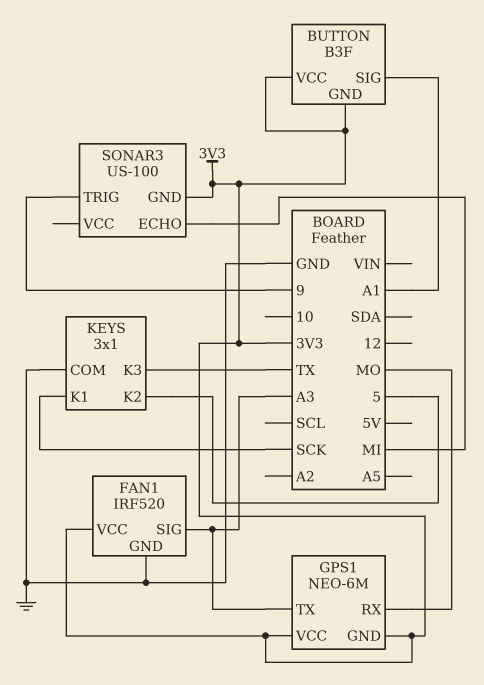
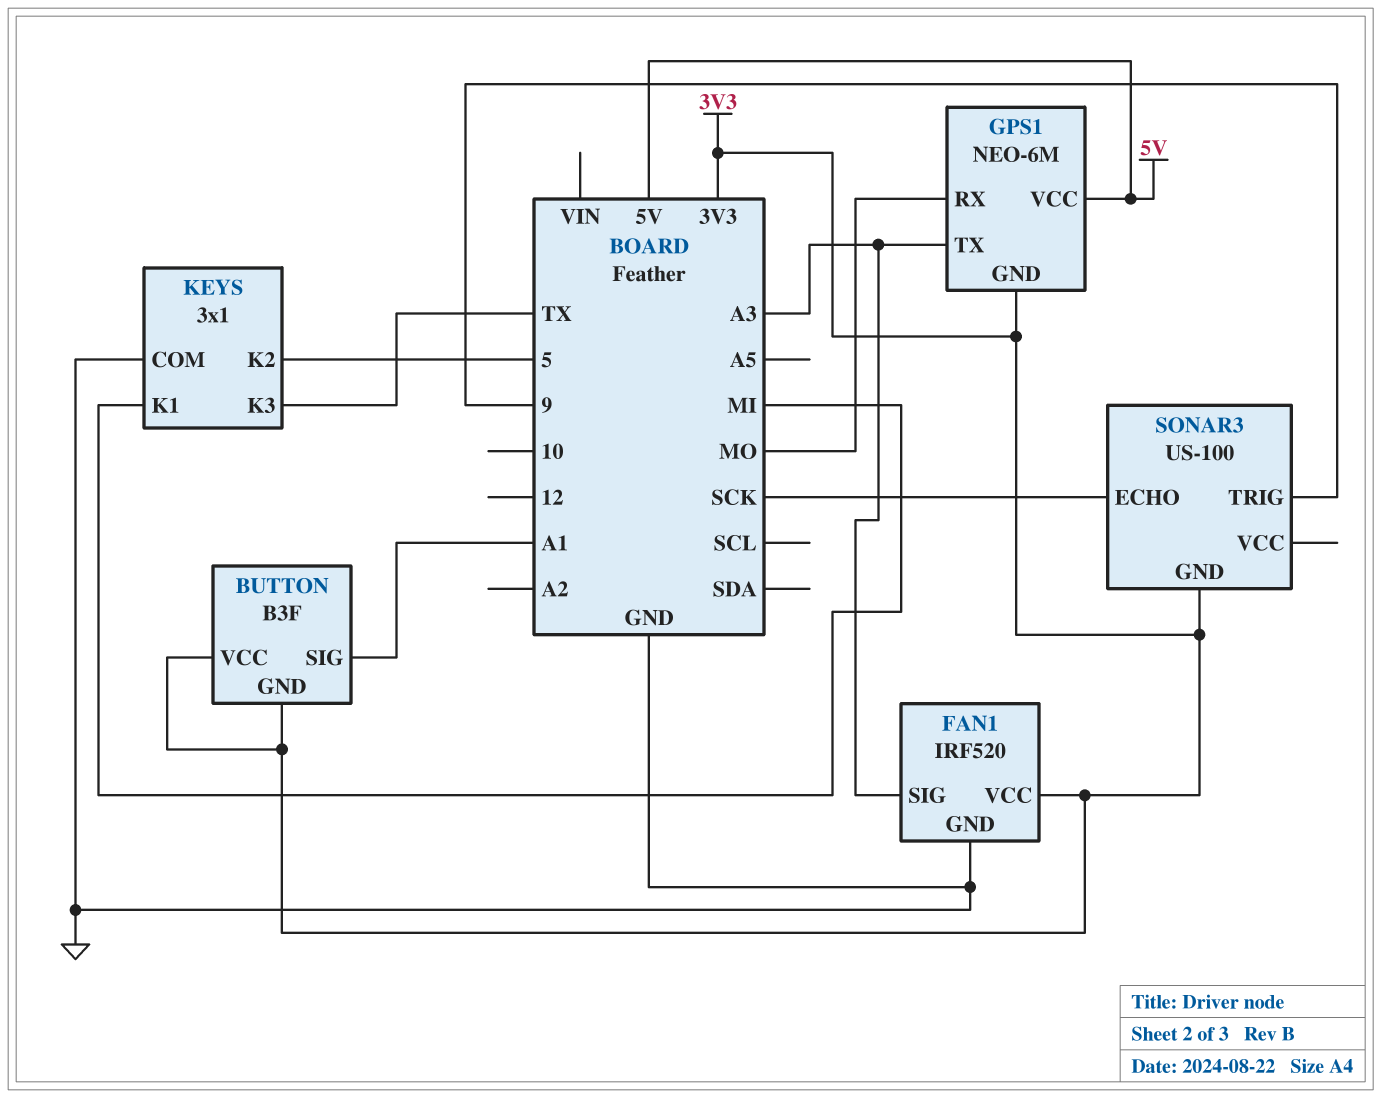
GPS1 pin VCC: 3V3 -> 5V
KEYS pin K1: SCK -> MI
SONAR3 pin ECHO: MI -> SCK

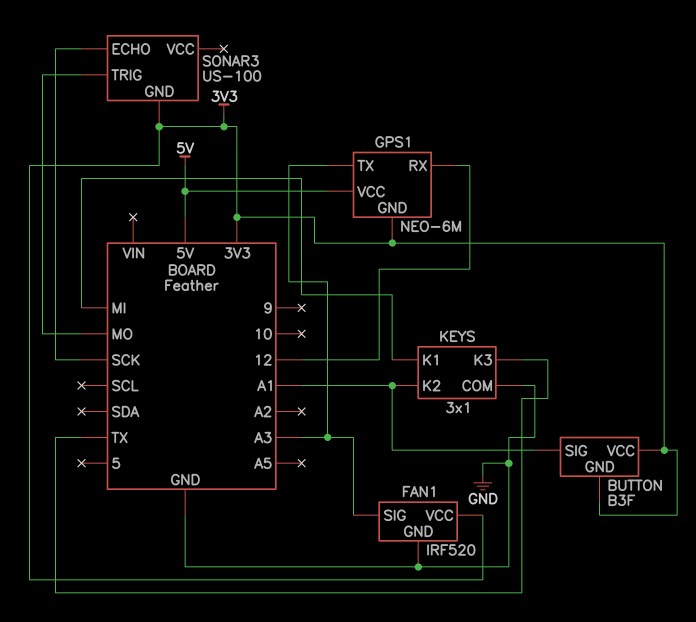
GPS1 pin RX: MO -> 12
KEYS pin K2: 5 -> A1
SONAR3 pin TRIG: 9 -> MO

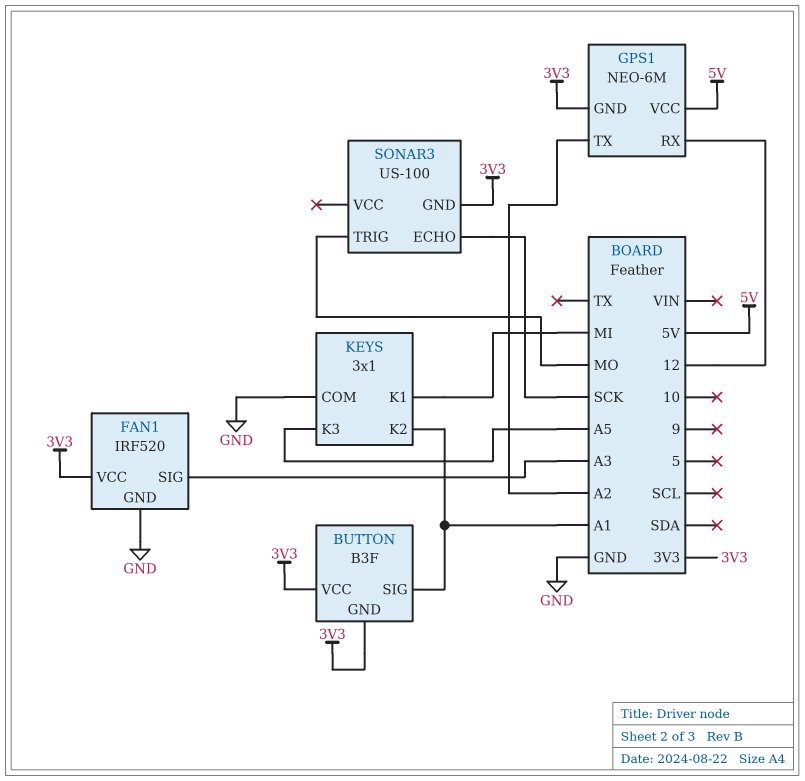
GPS1 pin TX: A3 -> A2
KEYS pin K3: TX -> A5

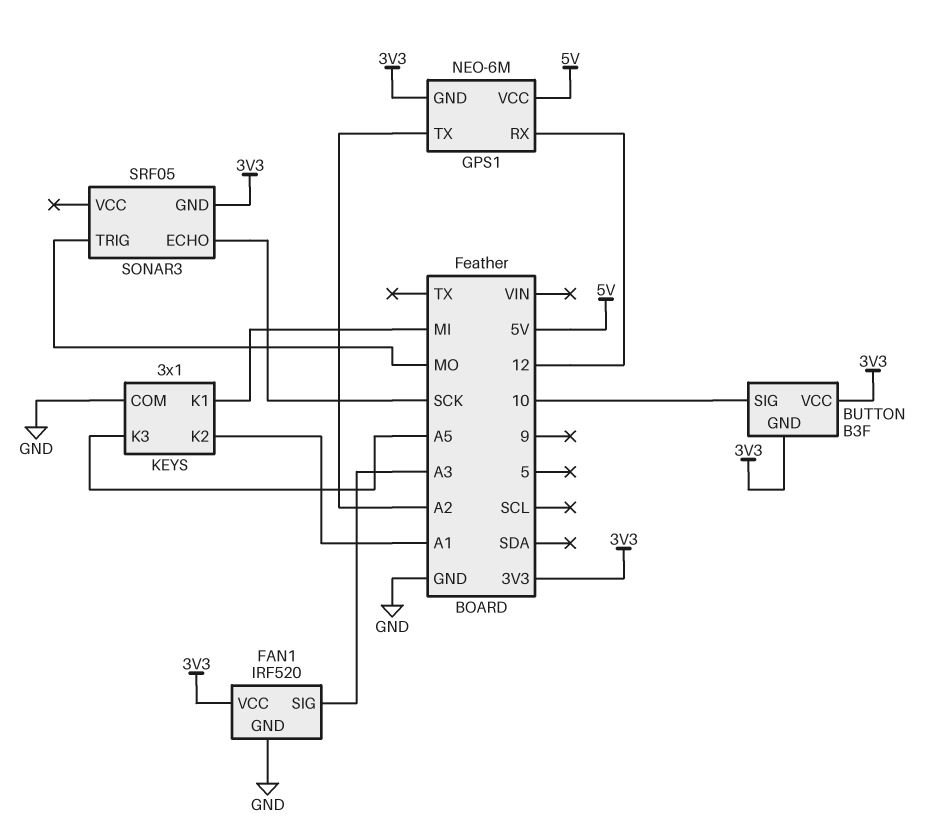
BUTTON pin SIG: A1 -> 10
SONAR3: US-100 -> SRF05

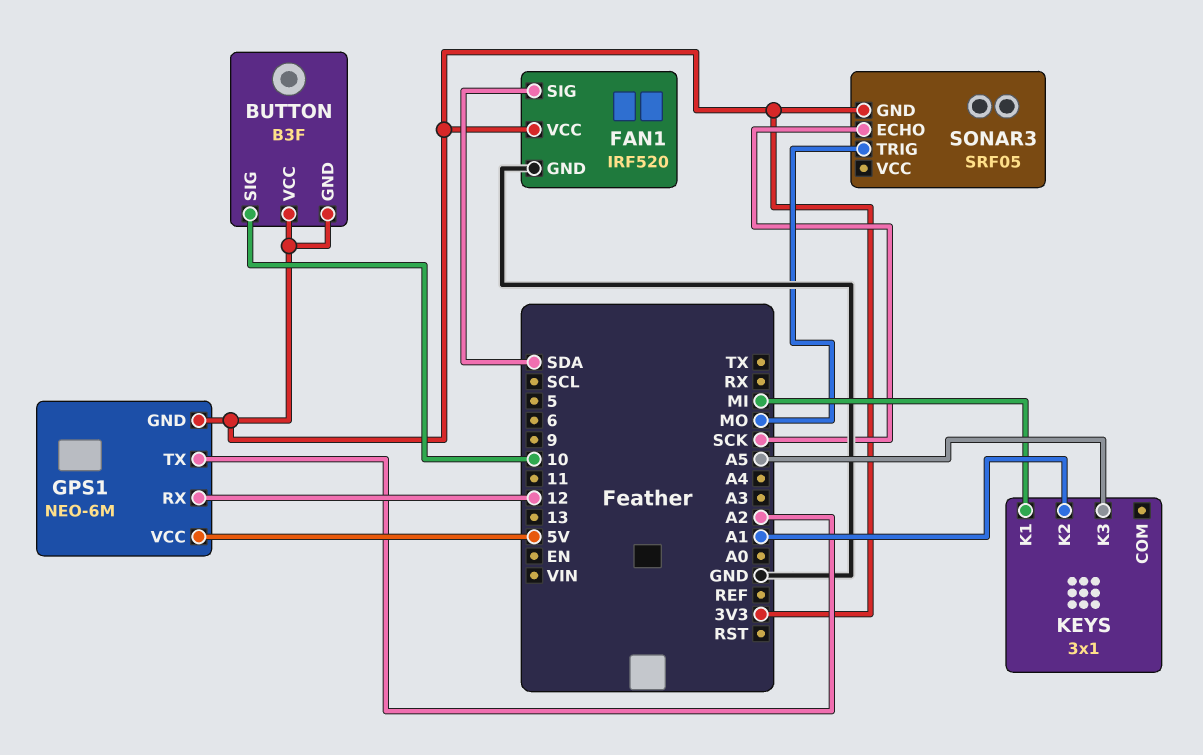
FAN1 pin SIG: A3 -> SDA
KEYS pin COM: GND -> none

